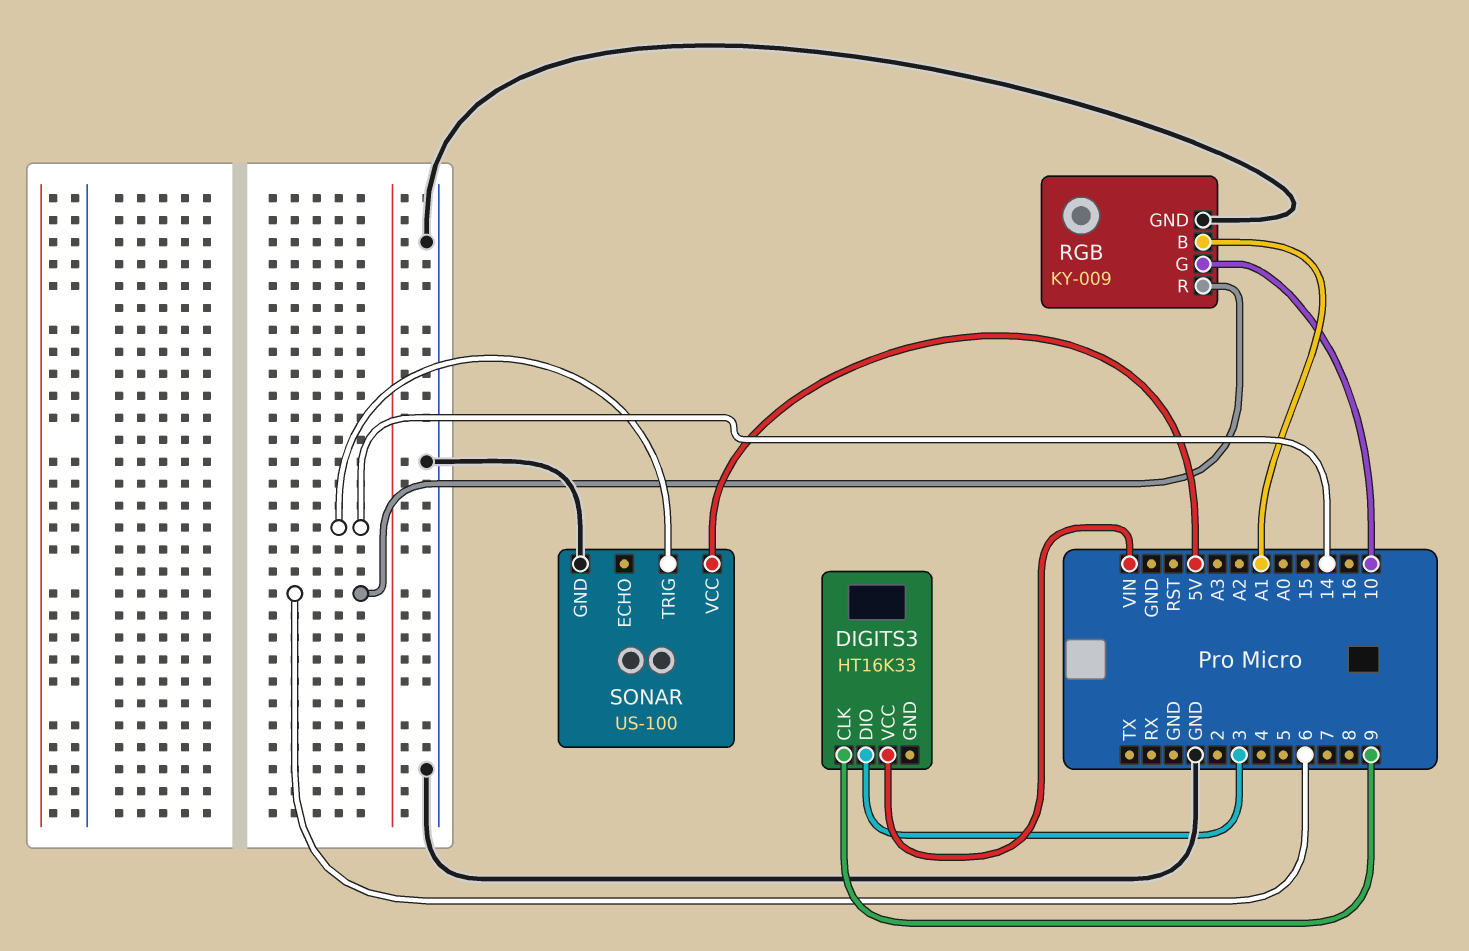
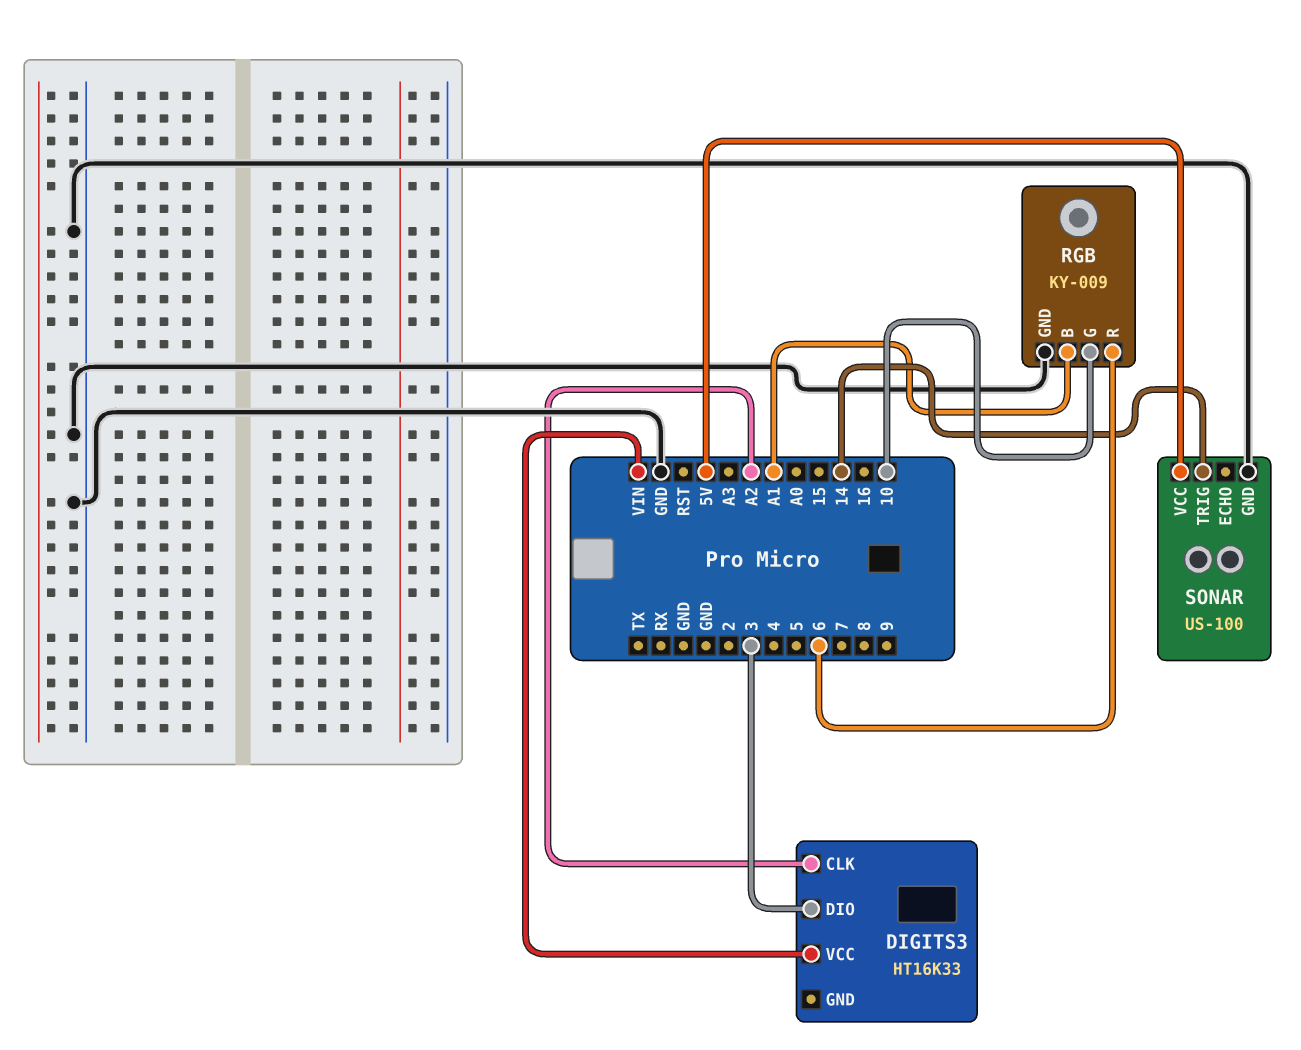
DIGITS3 pin CLK: 9 -> A2

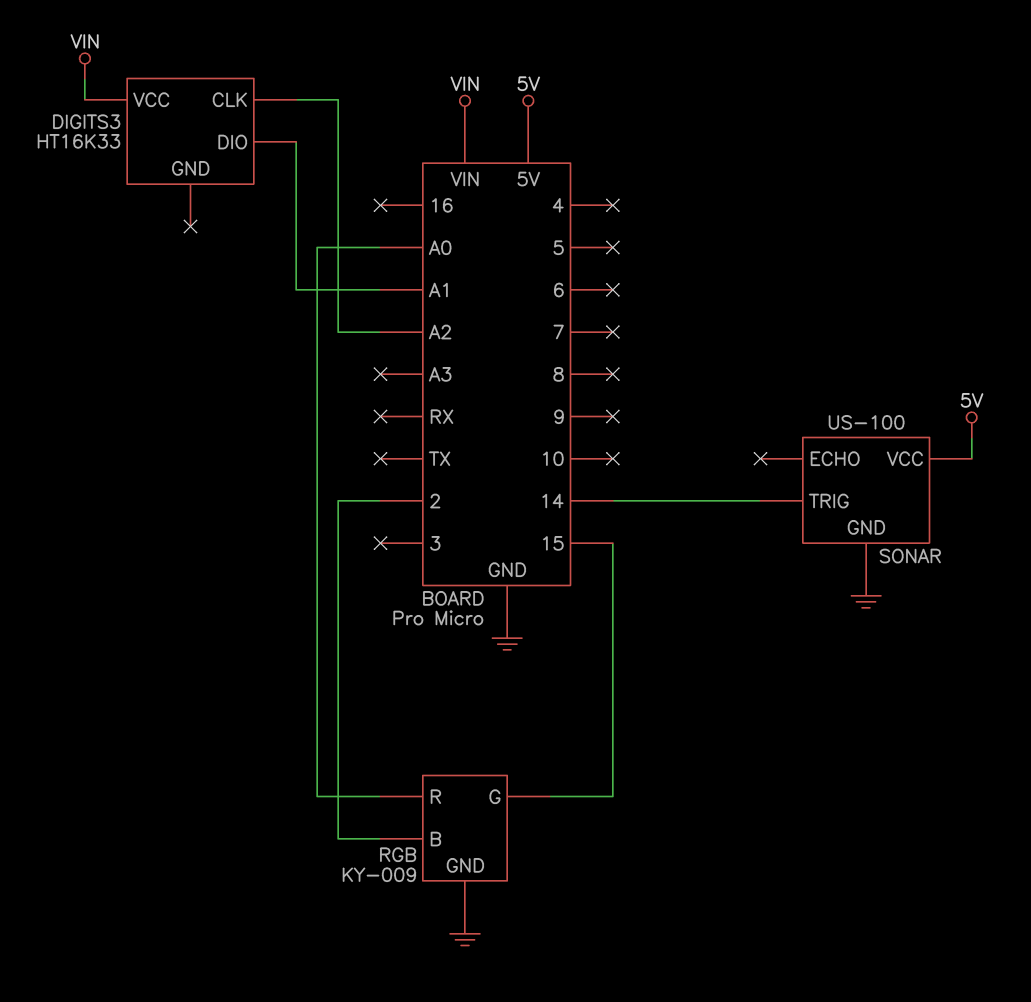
DIGITS3 pin DIO: 3 -> A1
RGB pin B: A1 -> 2
RGB pin G: 10 -> 15
RGB pin R: 6 -> A0

